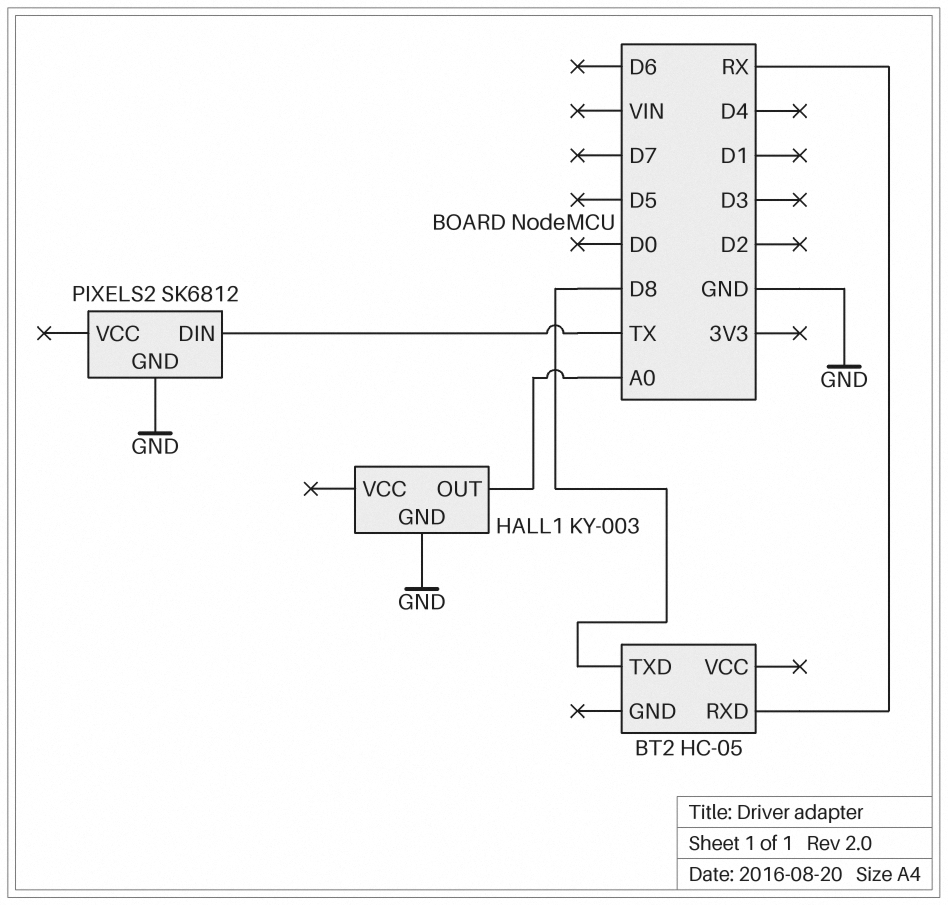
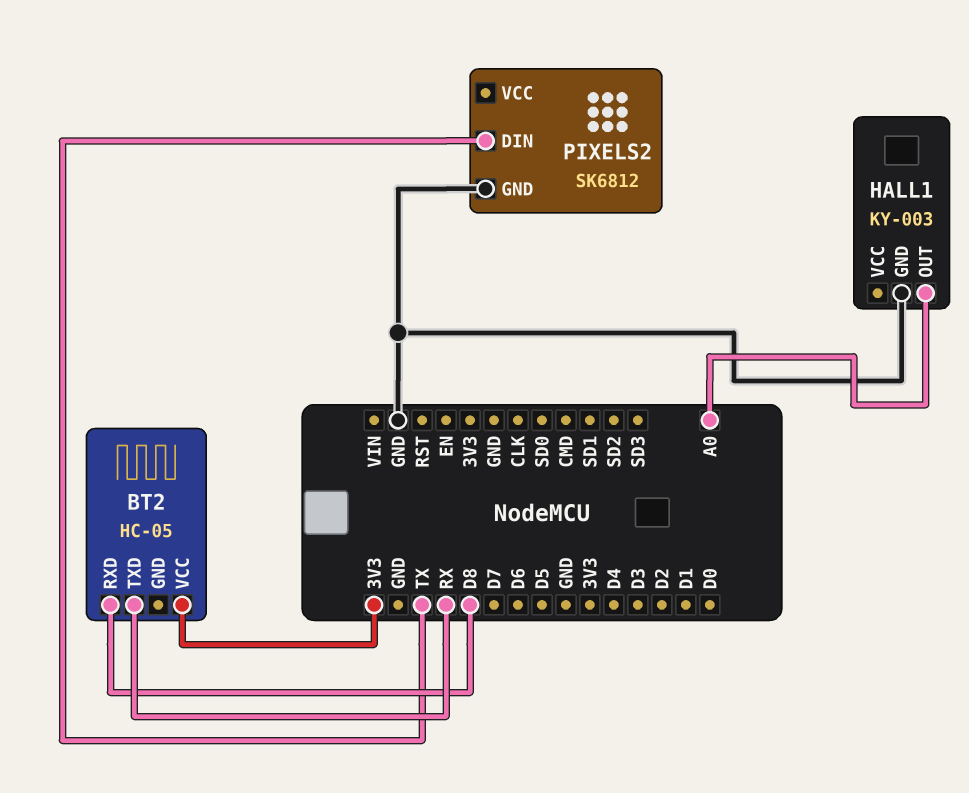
BT2 pin RXD: RX -> D8
BT2 pin TXD: D8 -> RX
BT2 pin VCC: none -> 3V3

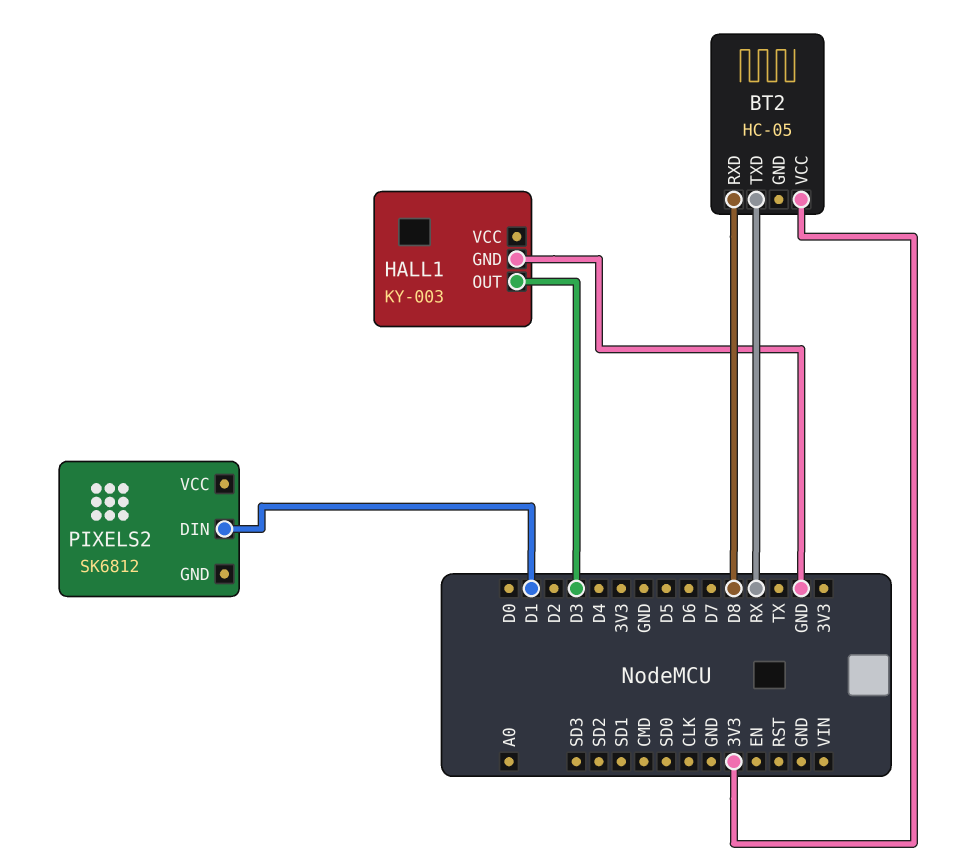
HALL1 pin OUT: A0 -> D3
PIXELS2 pin DIN: TX -> D1
PIXELS2 pin GND: GND -> none

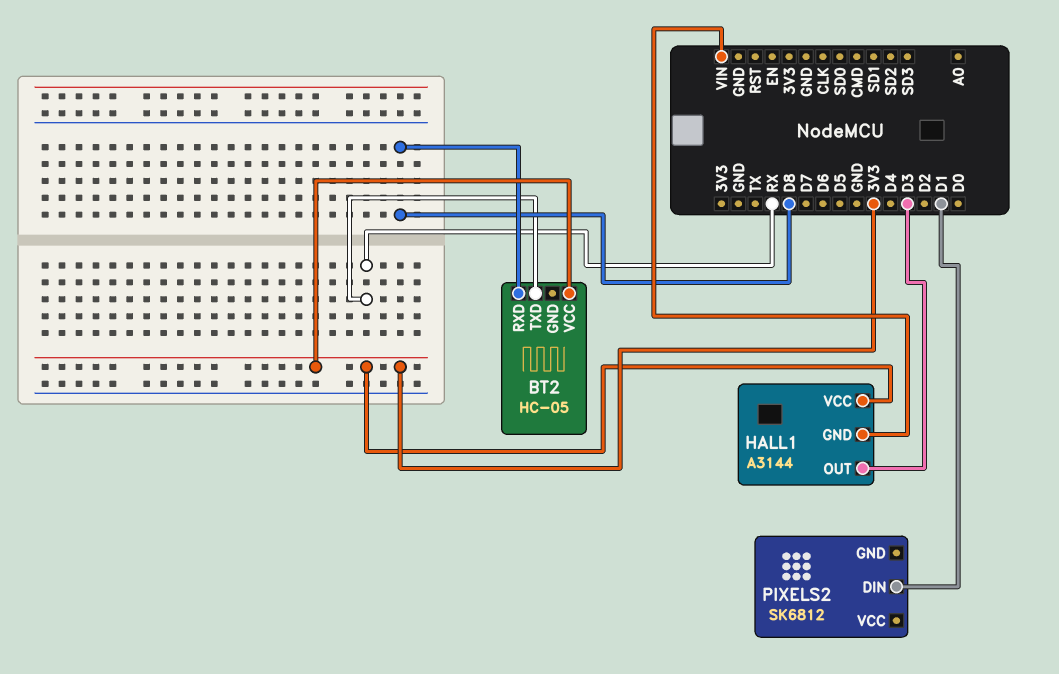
HALL1: KY-003 -> A3144
HALL1 pin GND: GND -> VIN
HALL1 pin VCC: none -> 3V3

